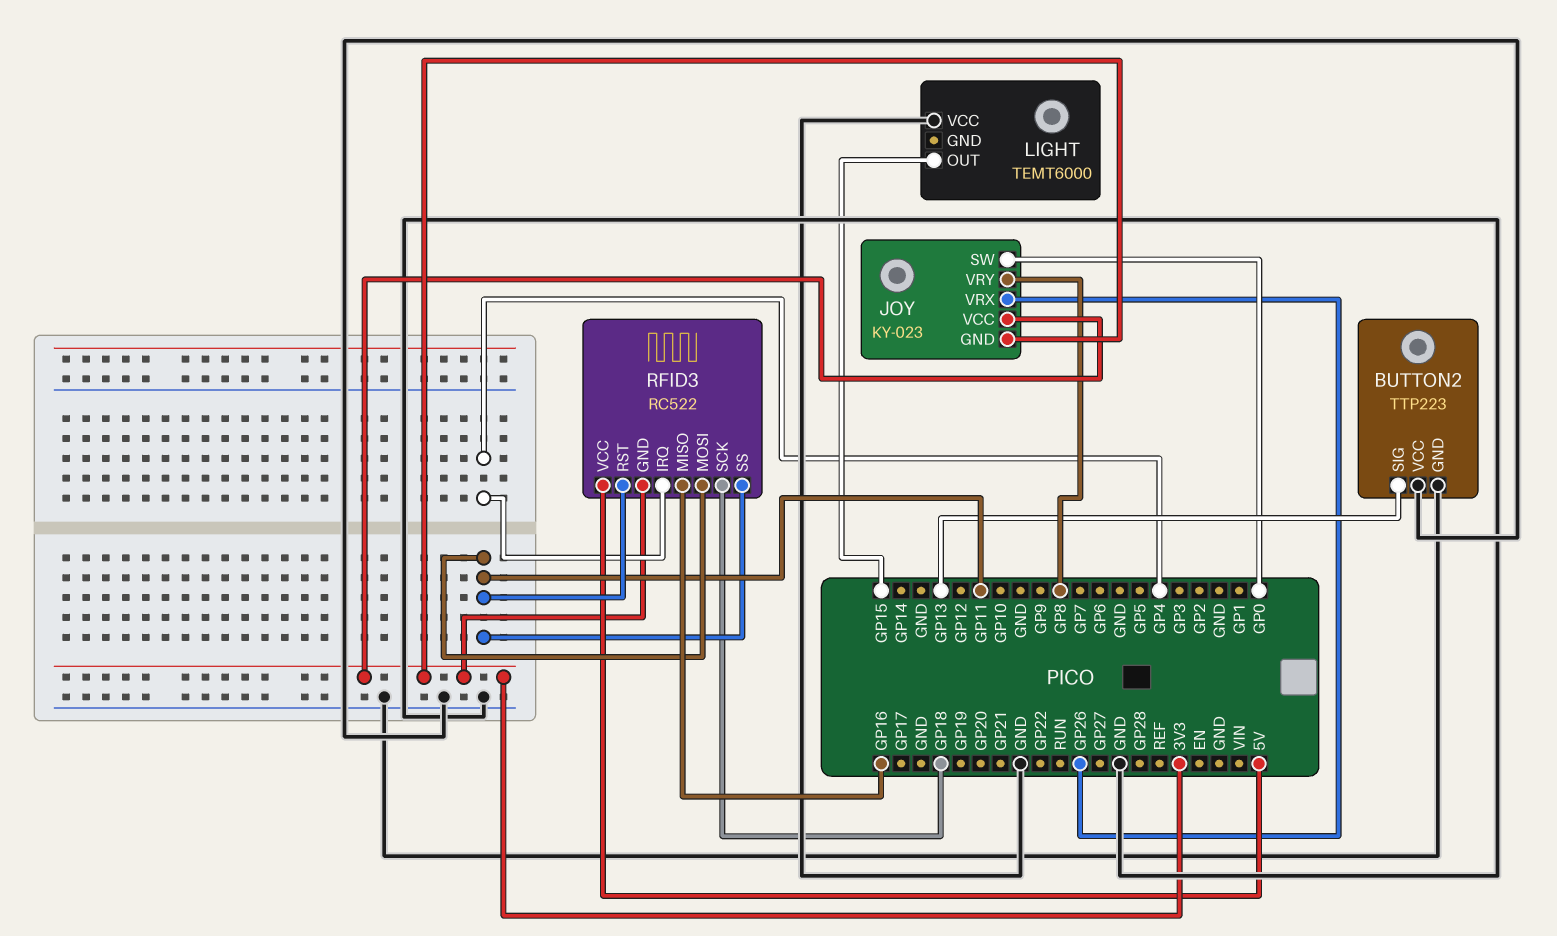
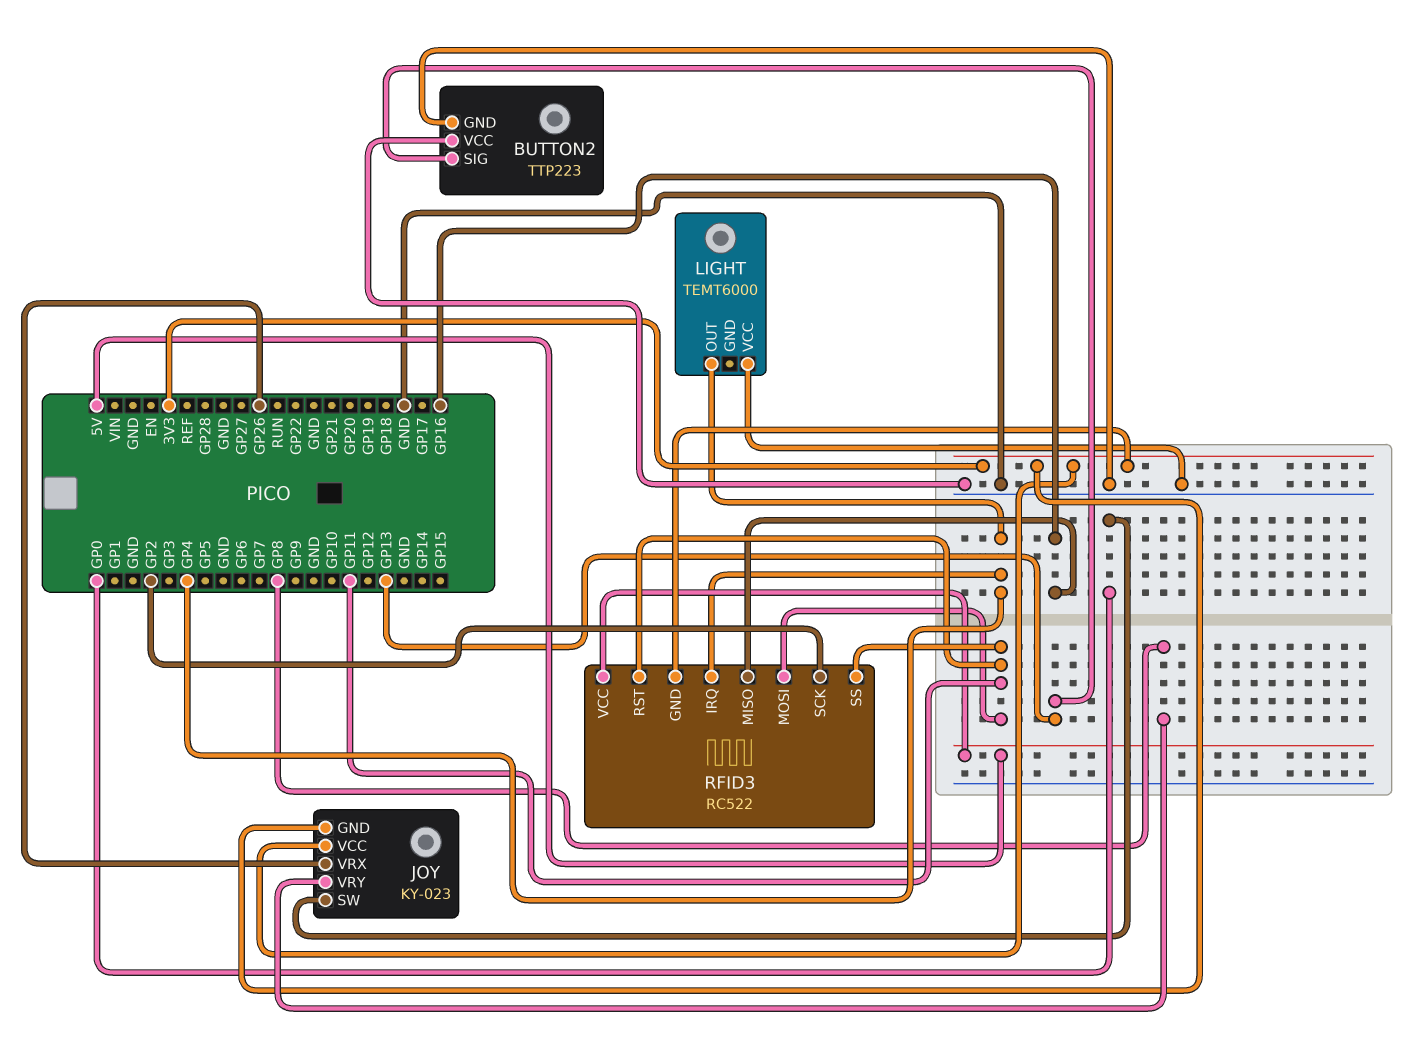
LIGHT pin OUT: GP15 -> GP4
RFID3 pin SCK: GP18 -> GP2

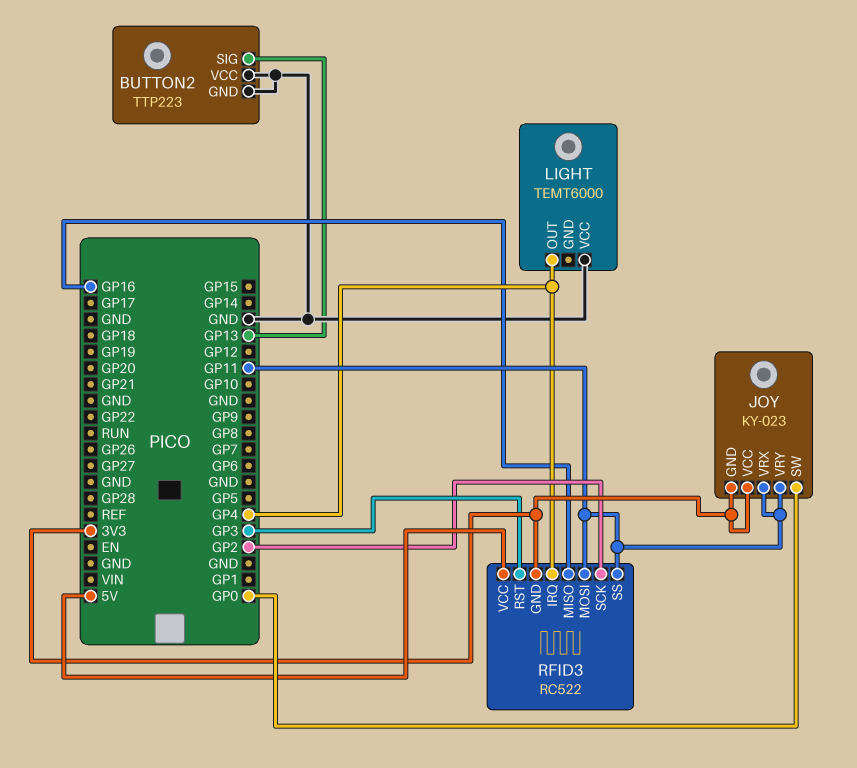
JOY pin VRX: GP26 -> GP11
JOY pin VRY: GP8 -> GP11
RFID3 pin RST: GP11 -> GP3

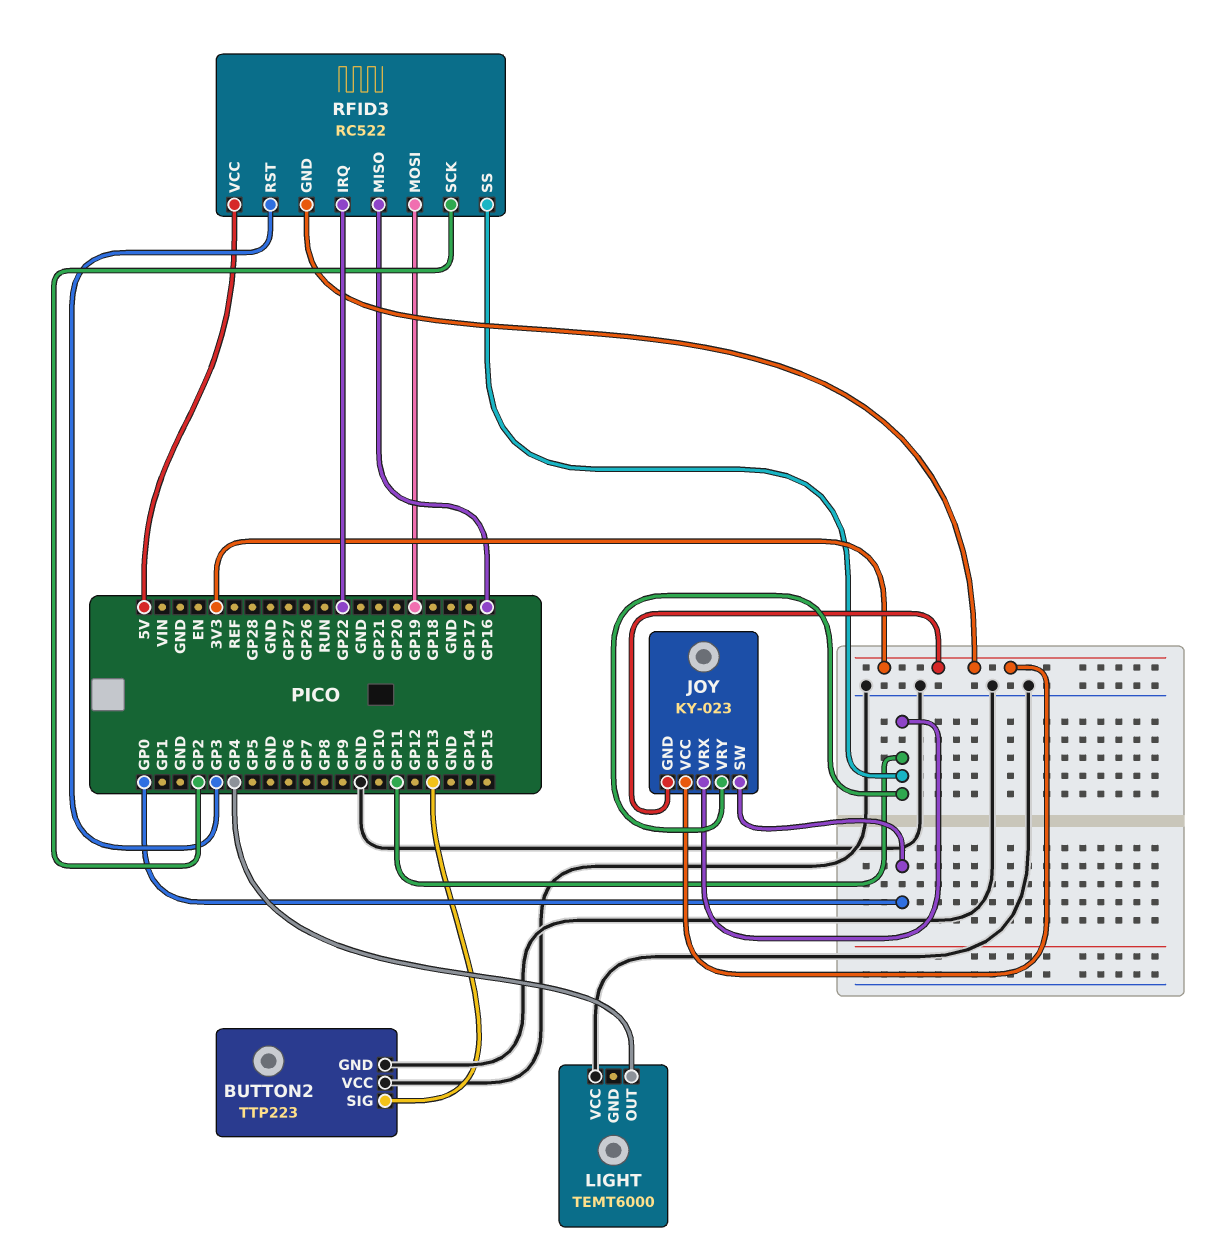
RFID3 pin IRQ: GP4 -> GP22
RFID3 pin MOSI: GP11 -> GP19

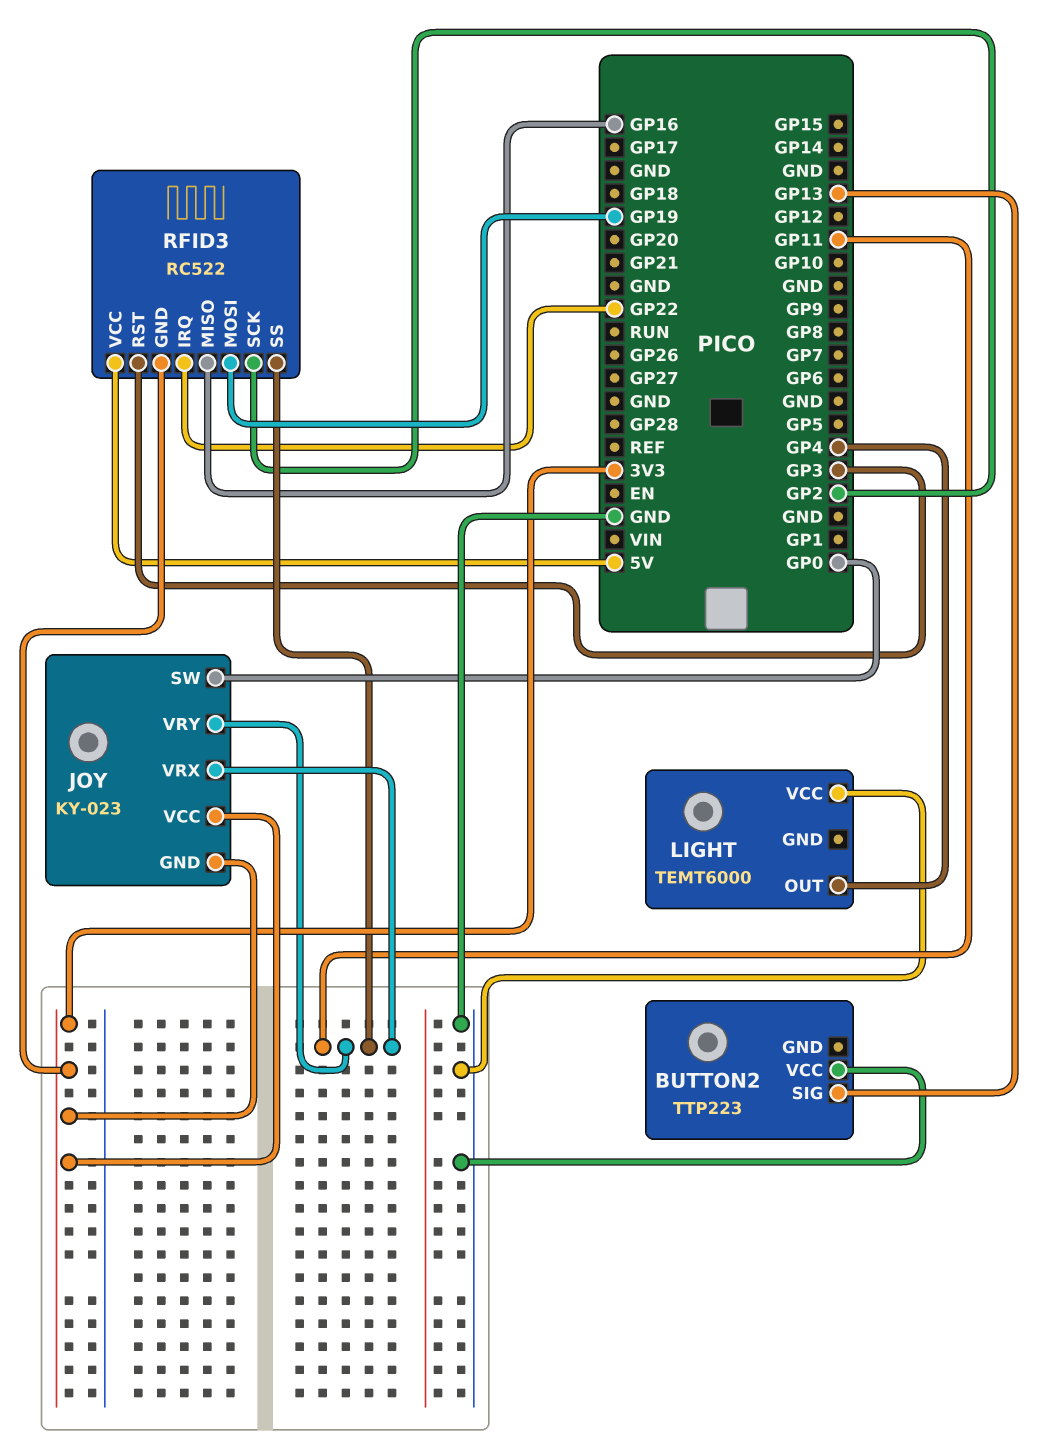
BUTTON2 pin GND: GND -> none

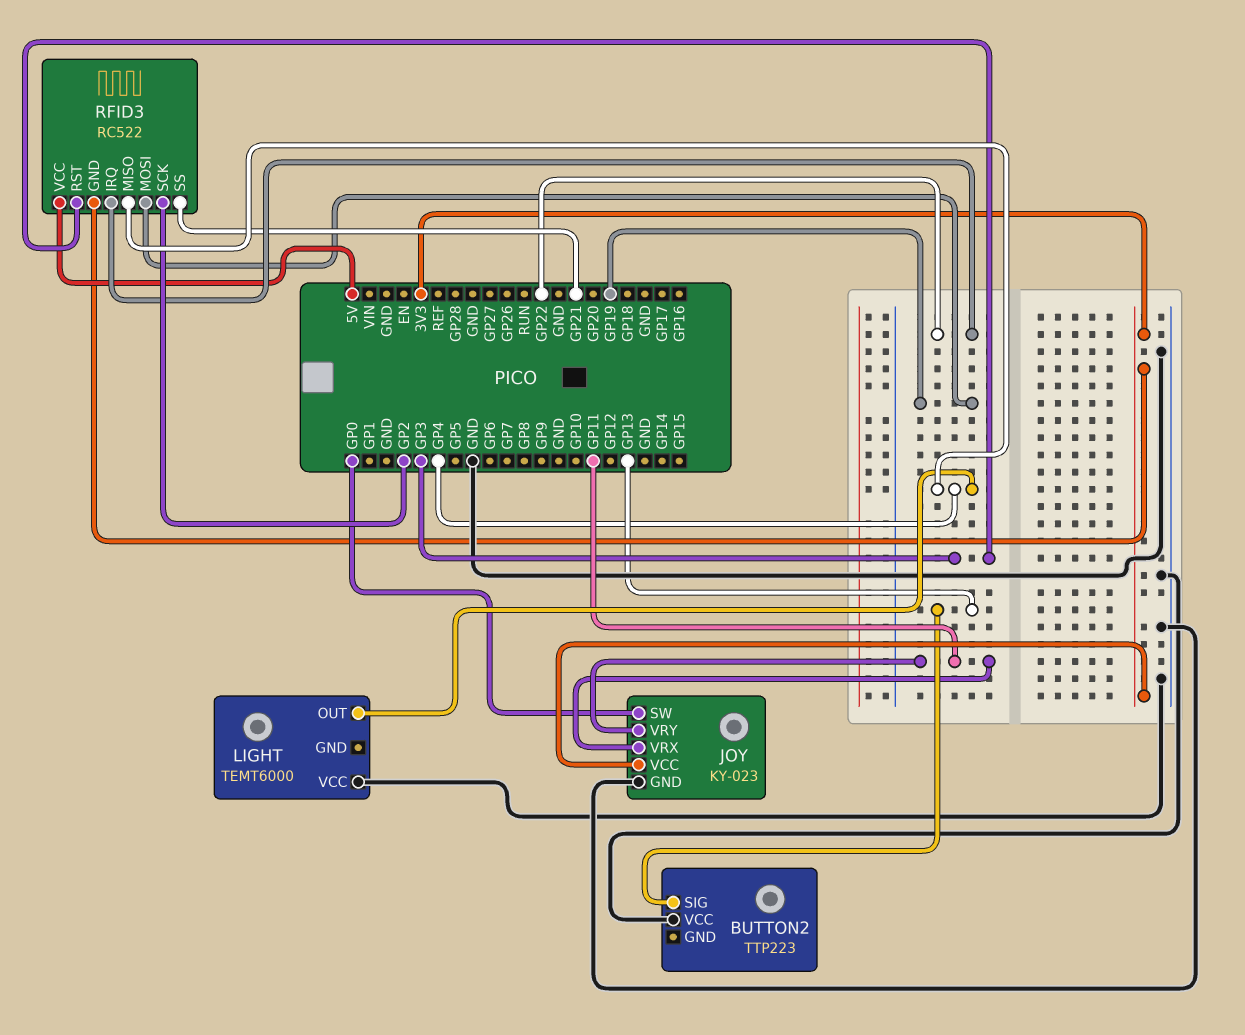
JOY pin GND: 3V3 -> GND
RFID3 pin MISO: GP16 -> GP4
RFID3 pin SS: GP11 -> GP21

